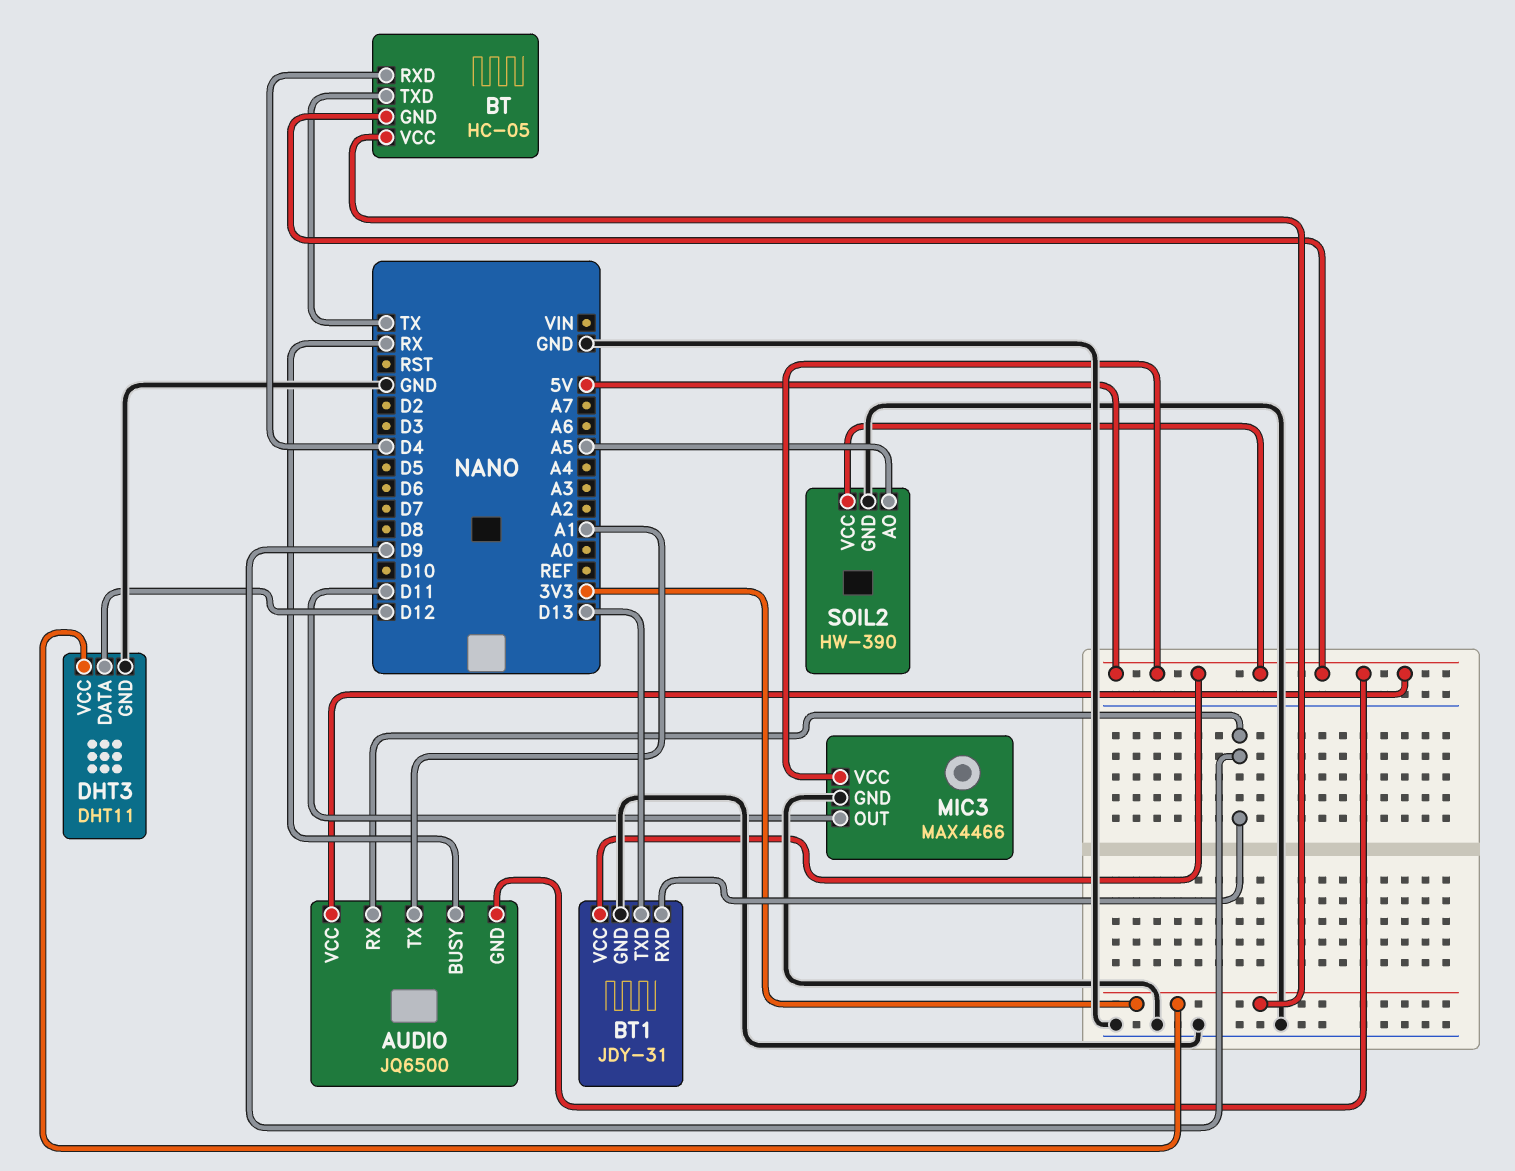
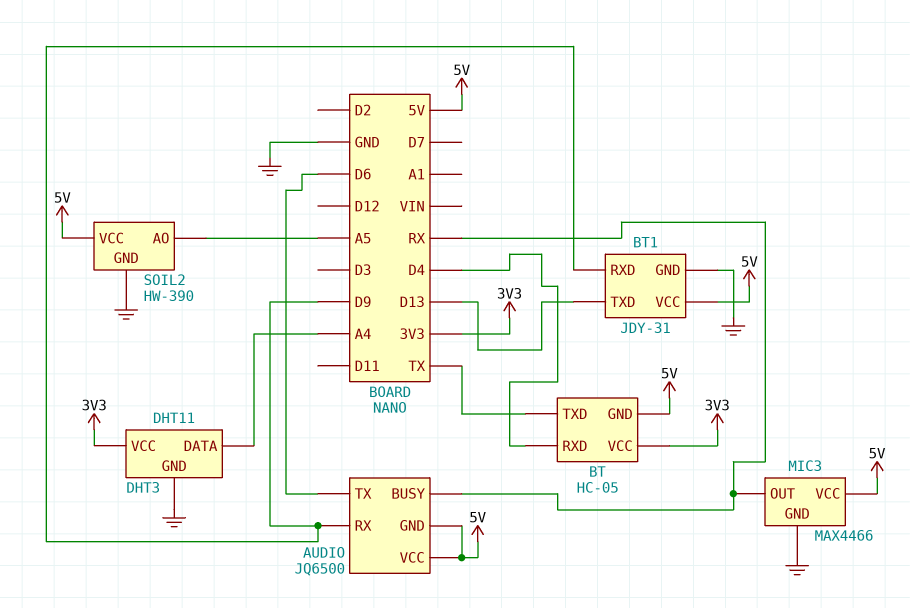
AUDIO pin TX: A1 -> D6
DHT3 pin DATA: D12 -> A4
MIC3 pin OUT: D11 -> RX

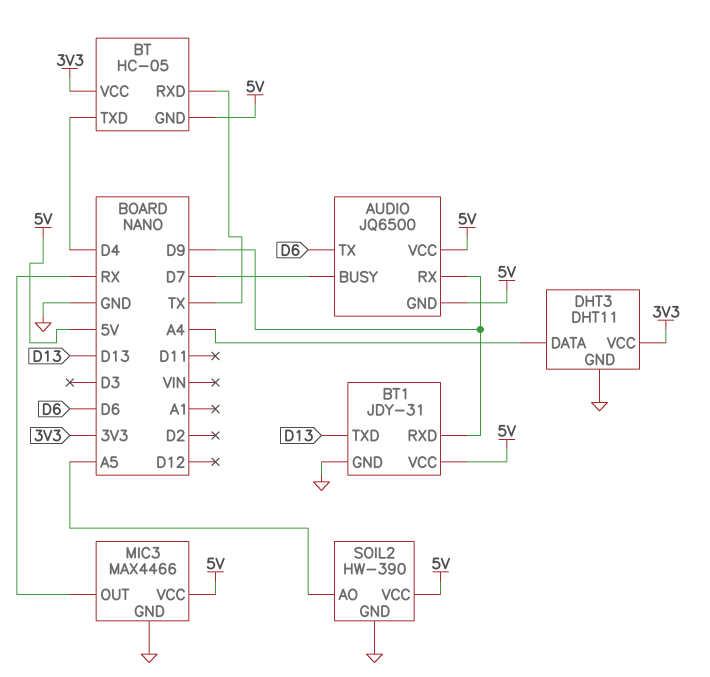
AUDIO pin BUSY: RX -> D7
BT pin RXD: D4 -> TX
BT pin TXD: TX -> D4

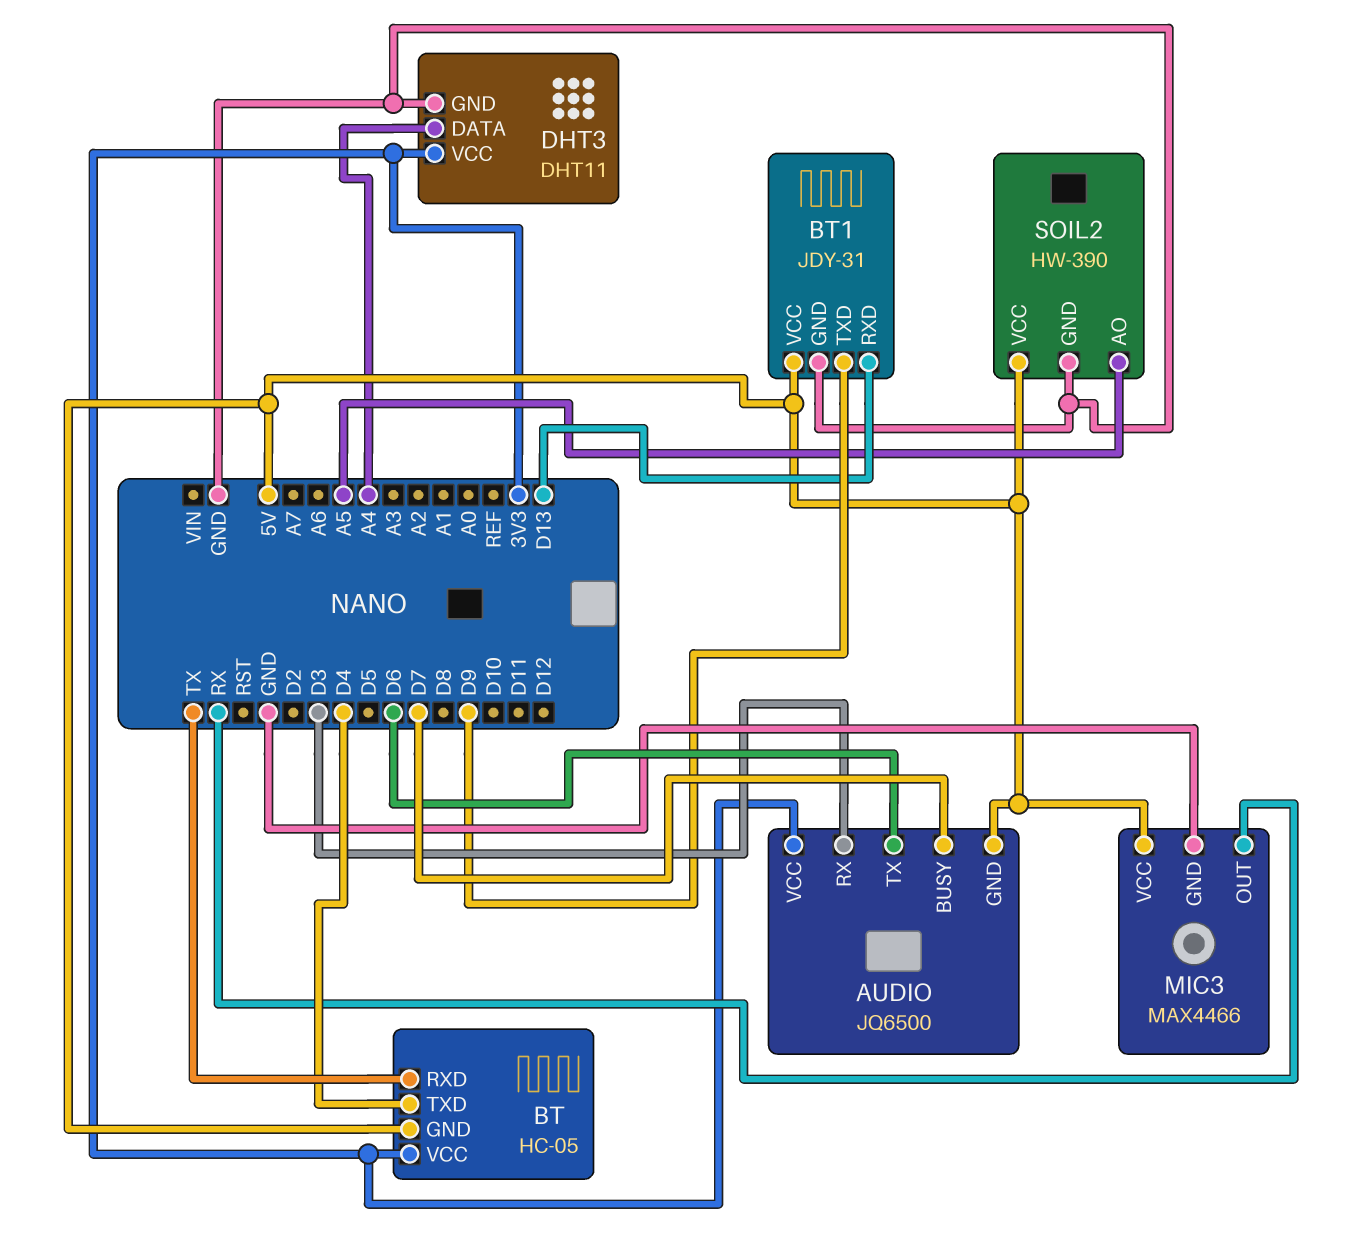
AUDIO pin RX: D9 -> D3
AUDIO pin VCC: 5V -> 3V3
BT1 pin RXD: D9 -> D13
BT1 pin TXD: D13 -> D9

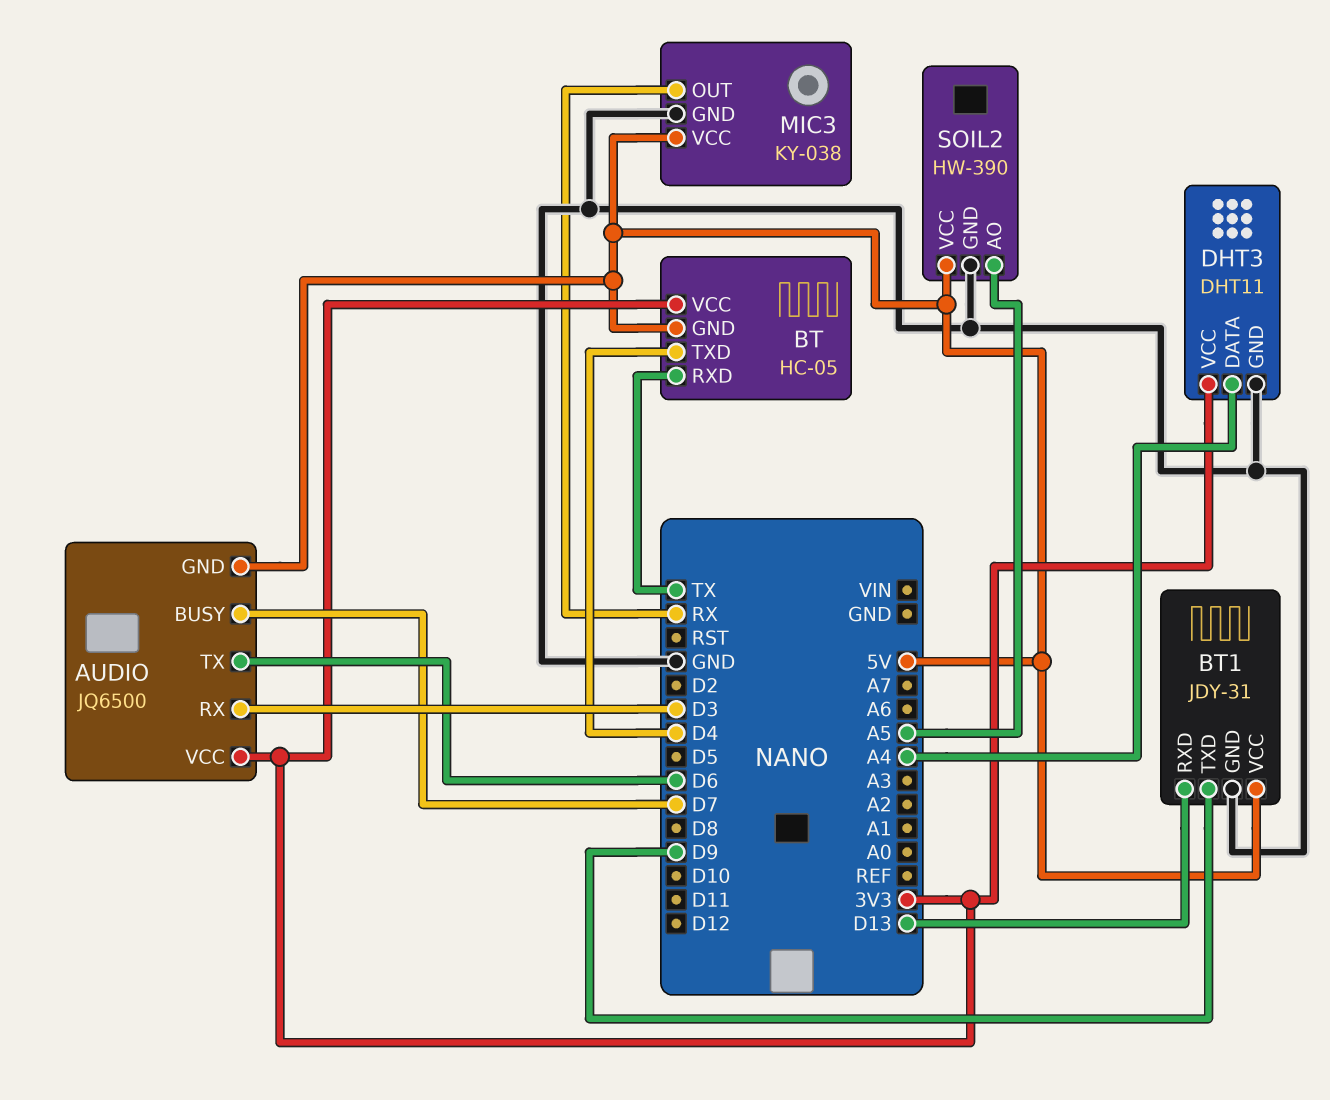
MIC3: MAX4466 -> KY-038

